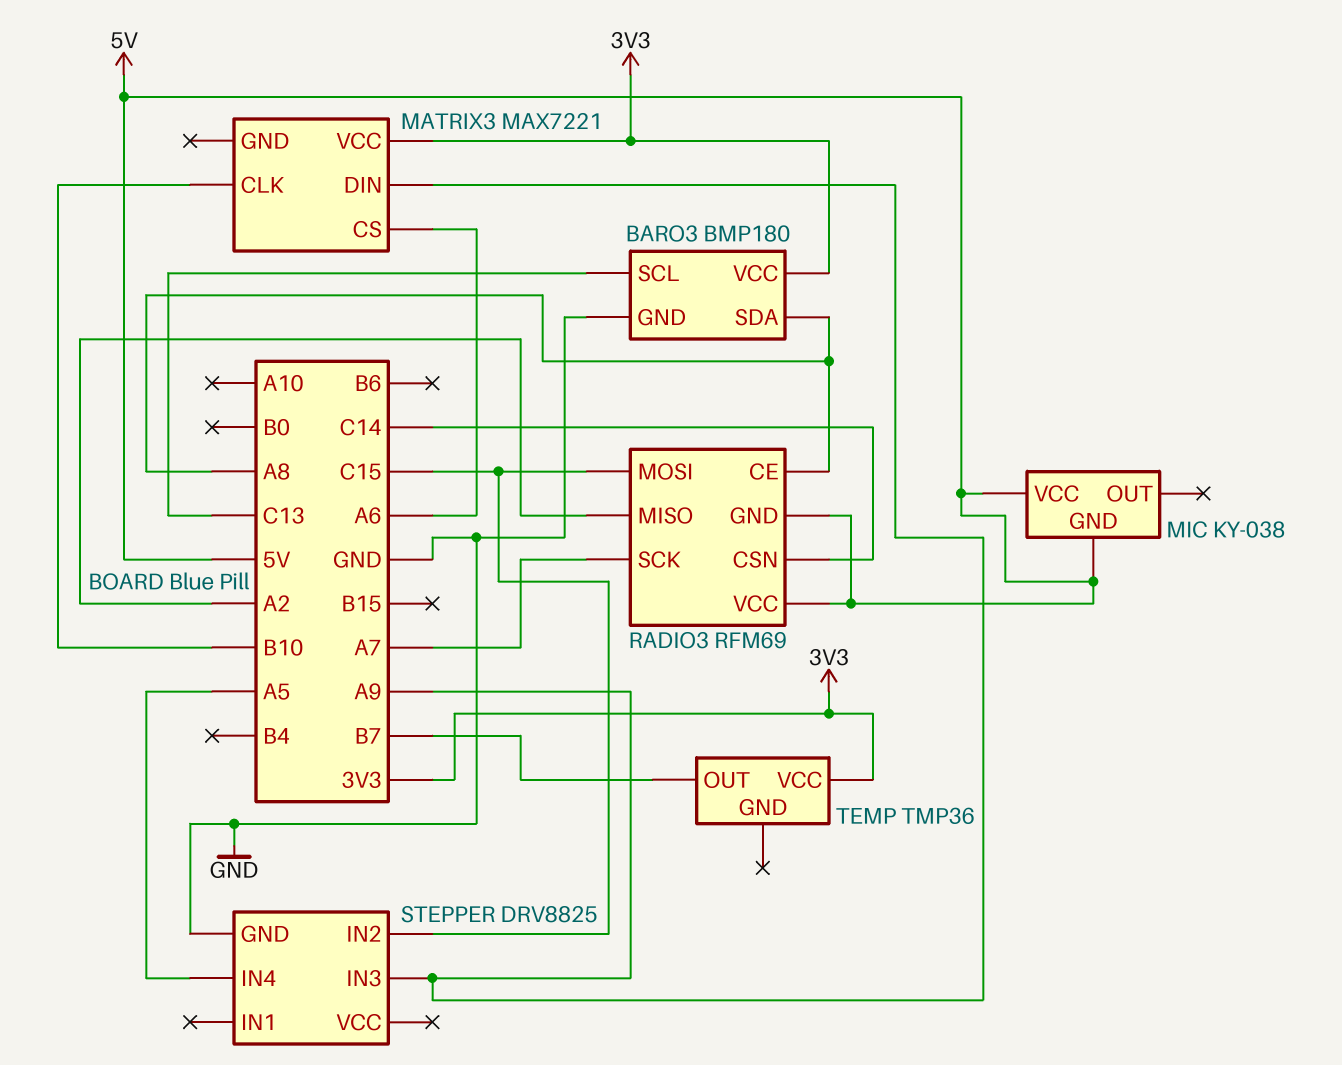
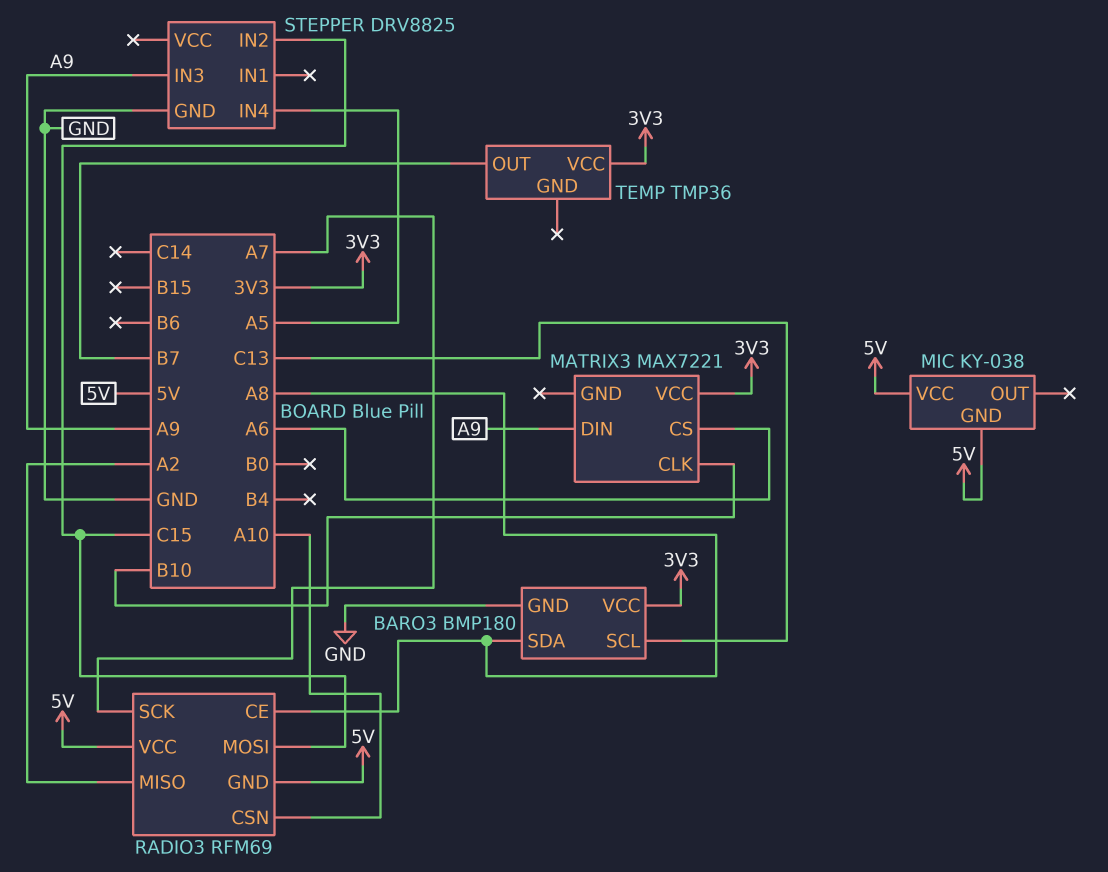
RADIO3 pin CSN: C14 -> A10

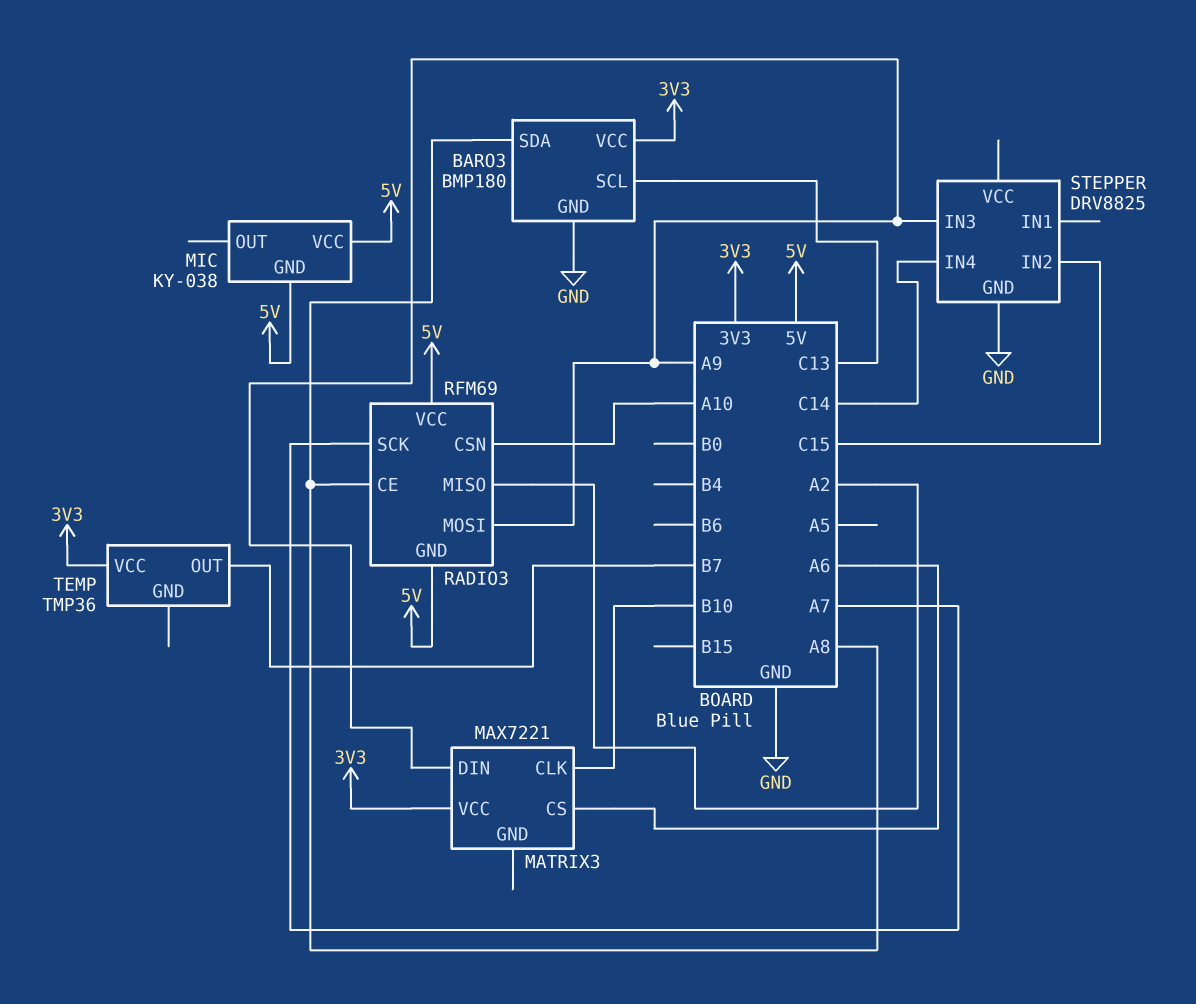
RADIO3 pin MOSI: C15 -> A9
STEPPER pin IN4: A5 -> C14

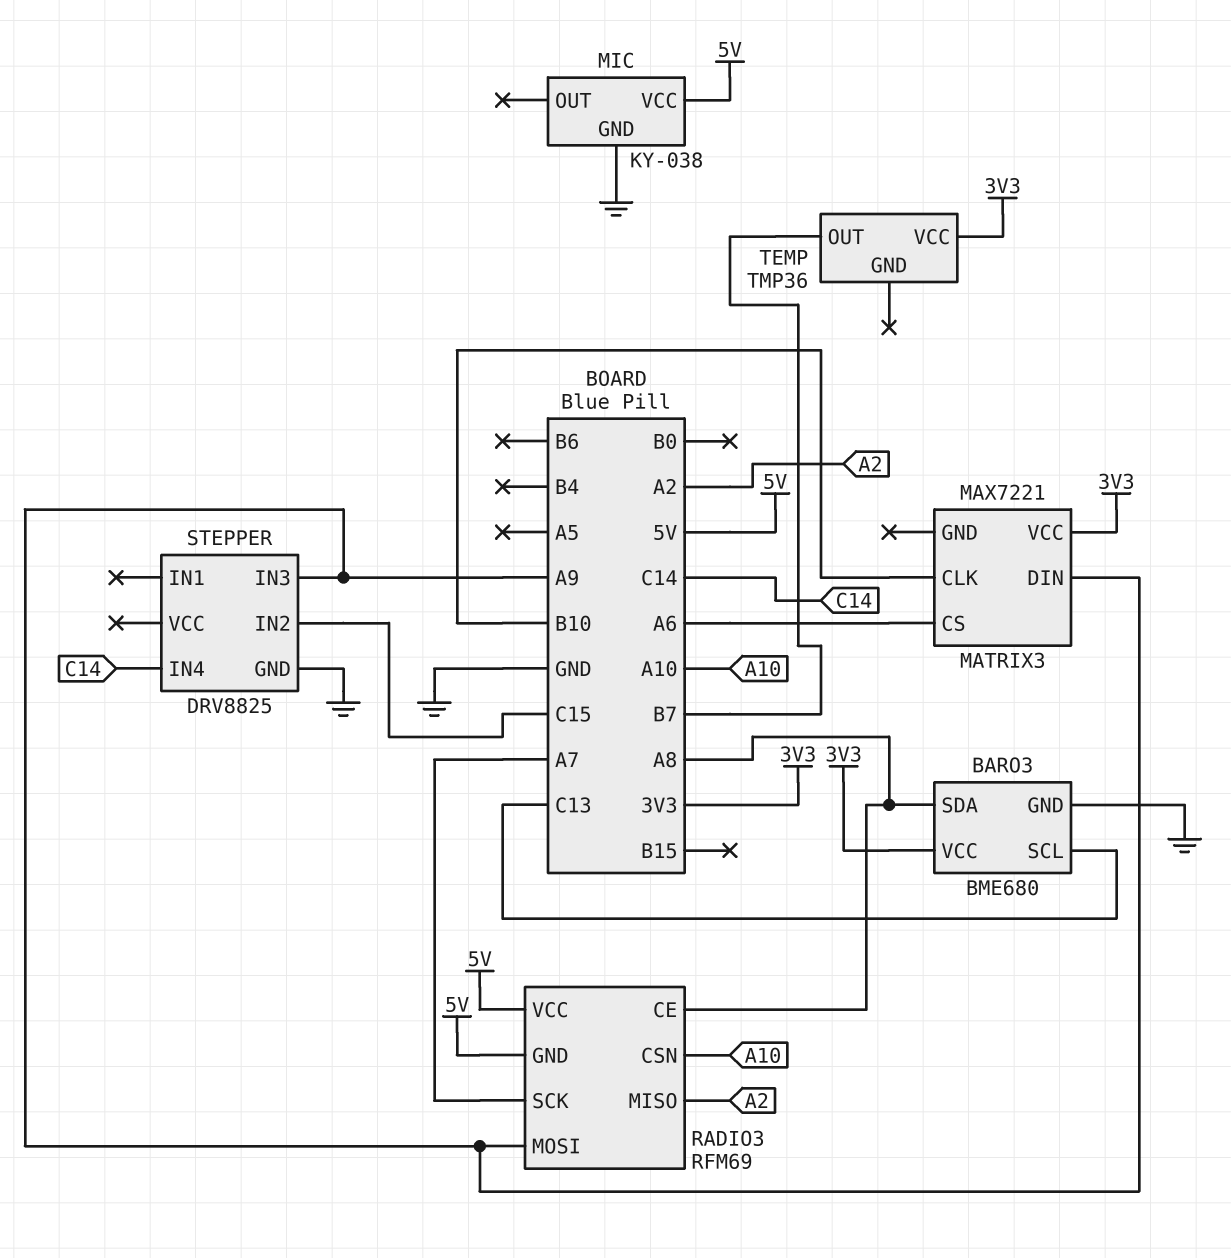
BARO3: BMP180 -> BME680
MIC pin GND: 5V -> GND

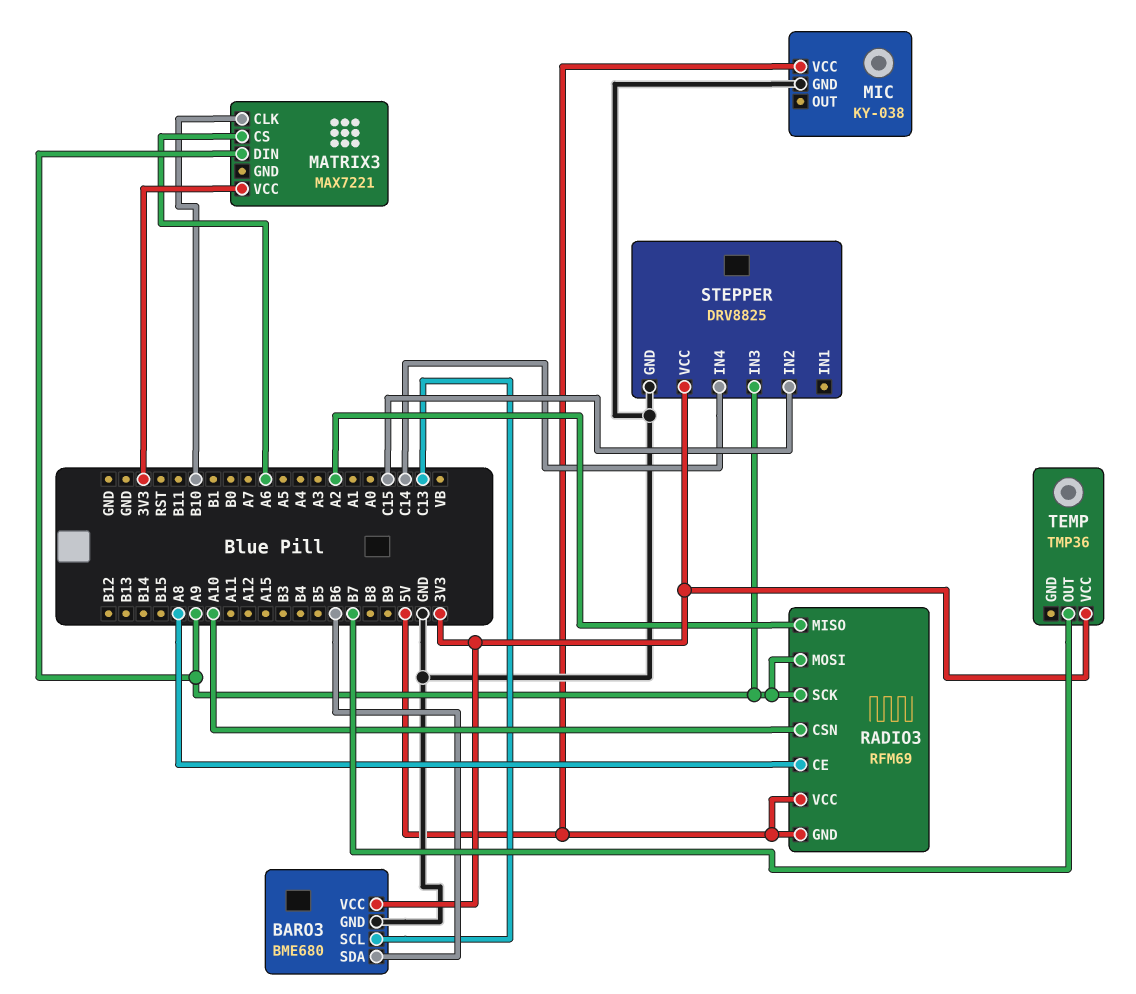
BARO3 pin SDA: A8 -> B6
RADIO3 pin SCK: A7 -> A9
STEPPER pin VCC: none -> 3V3

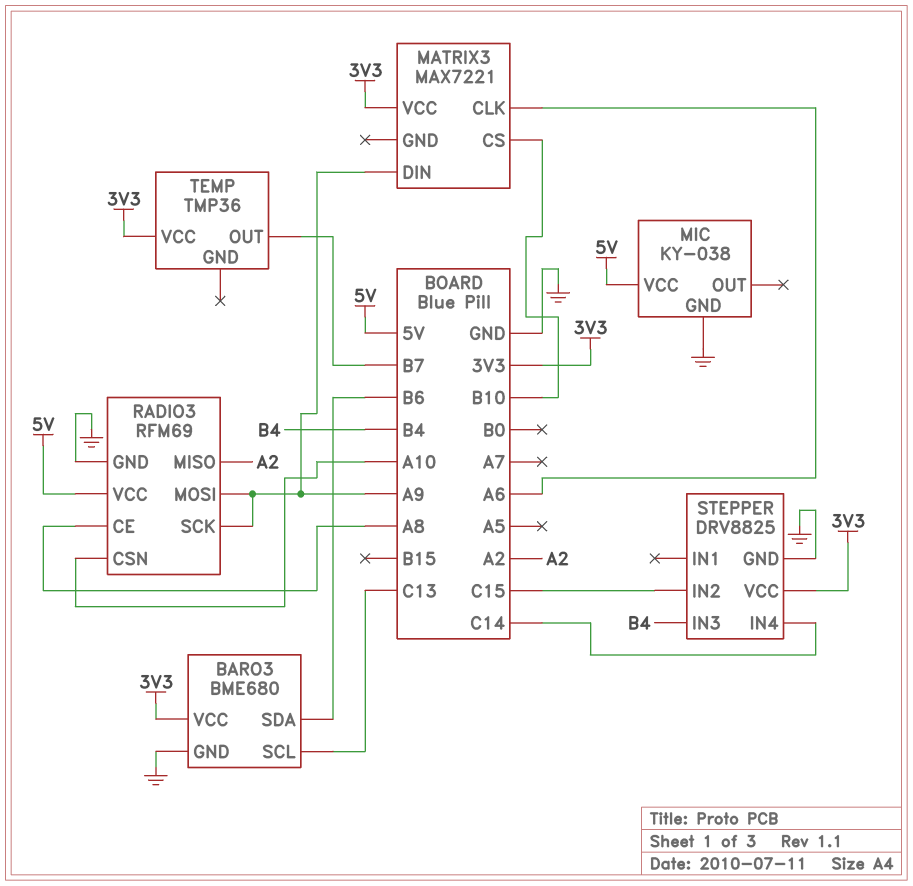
MATRIX3 pin CLK: B10 -> A6
MATRIX3 pin CS: A6 -> B10
RADIO3 pin GND: 5V -> GND
STEPPER pin IN3: A9 -> B4

